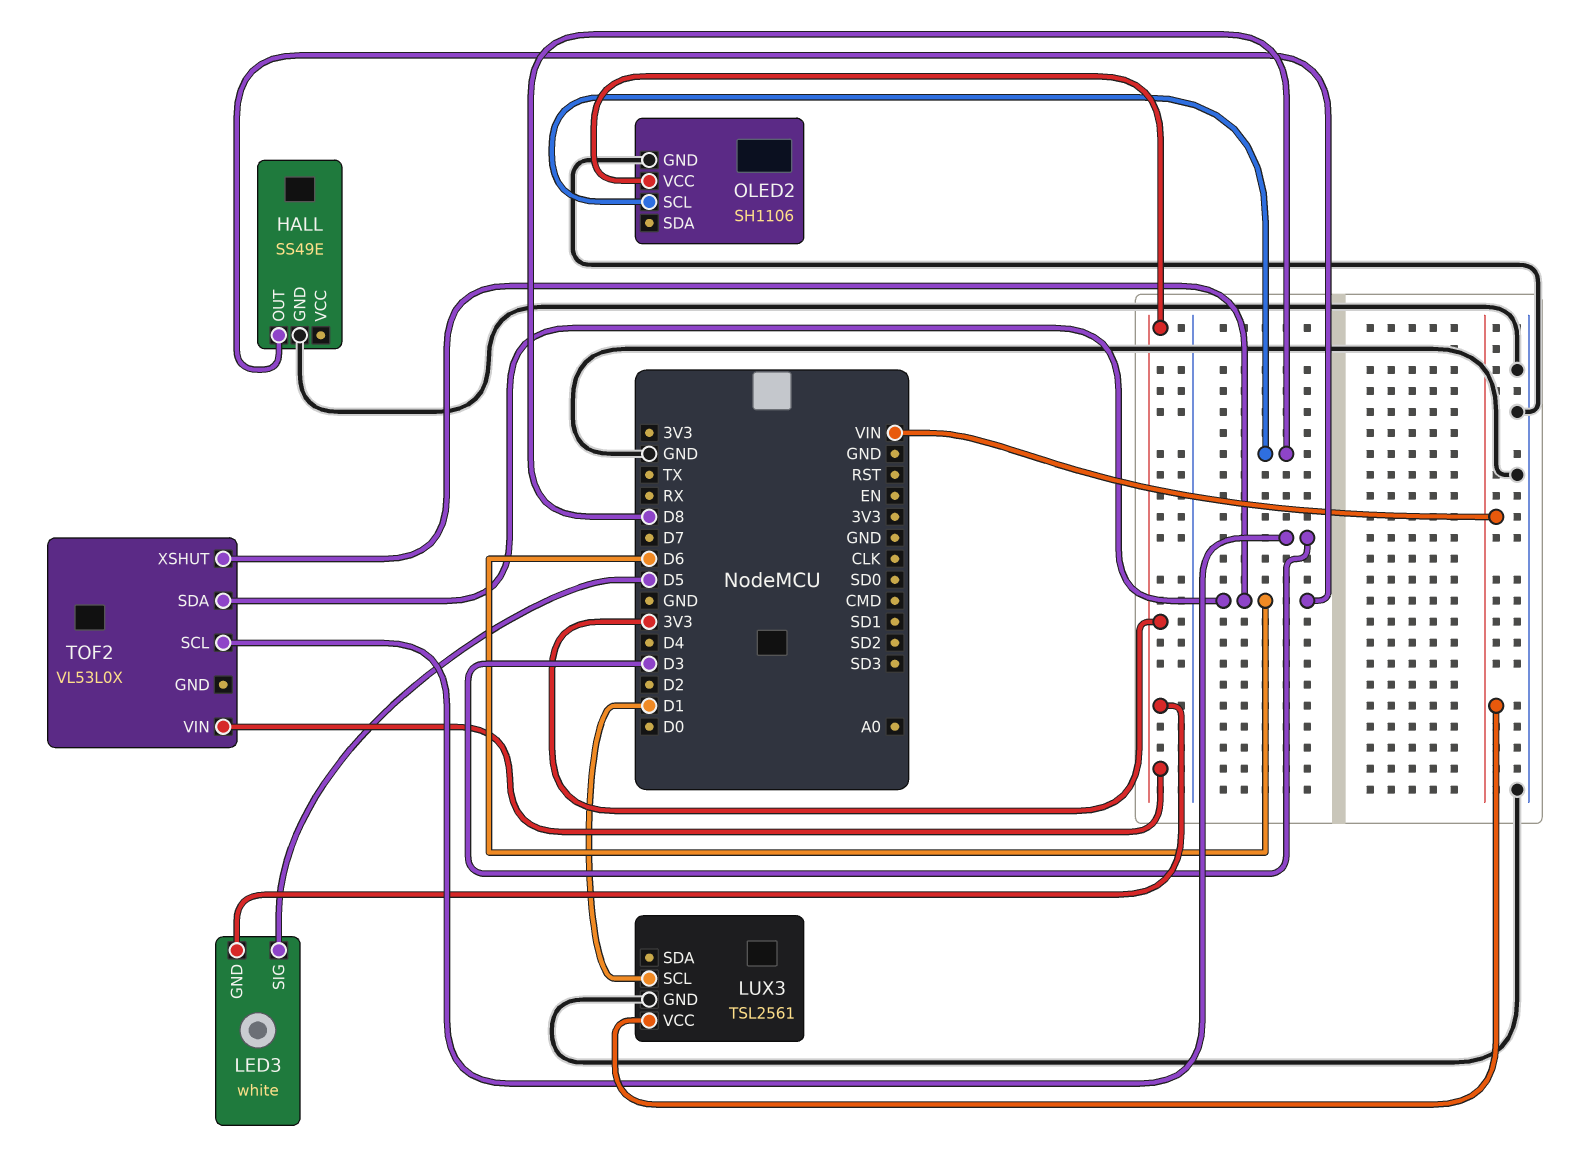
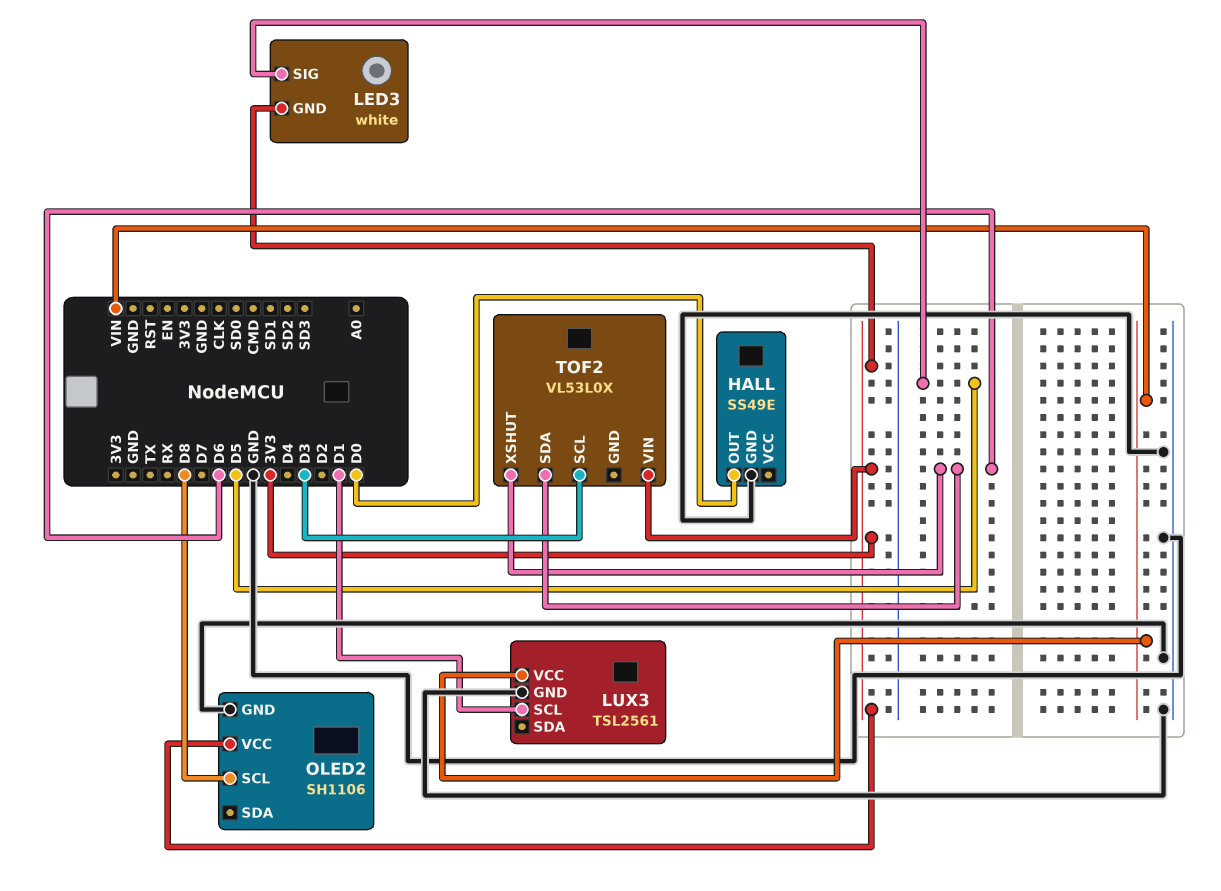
HALL pin OUT: D6 -> D0

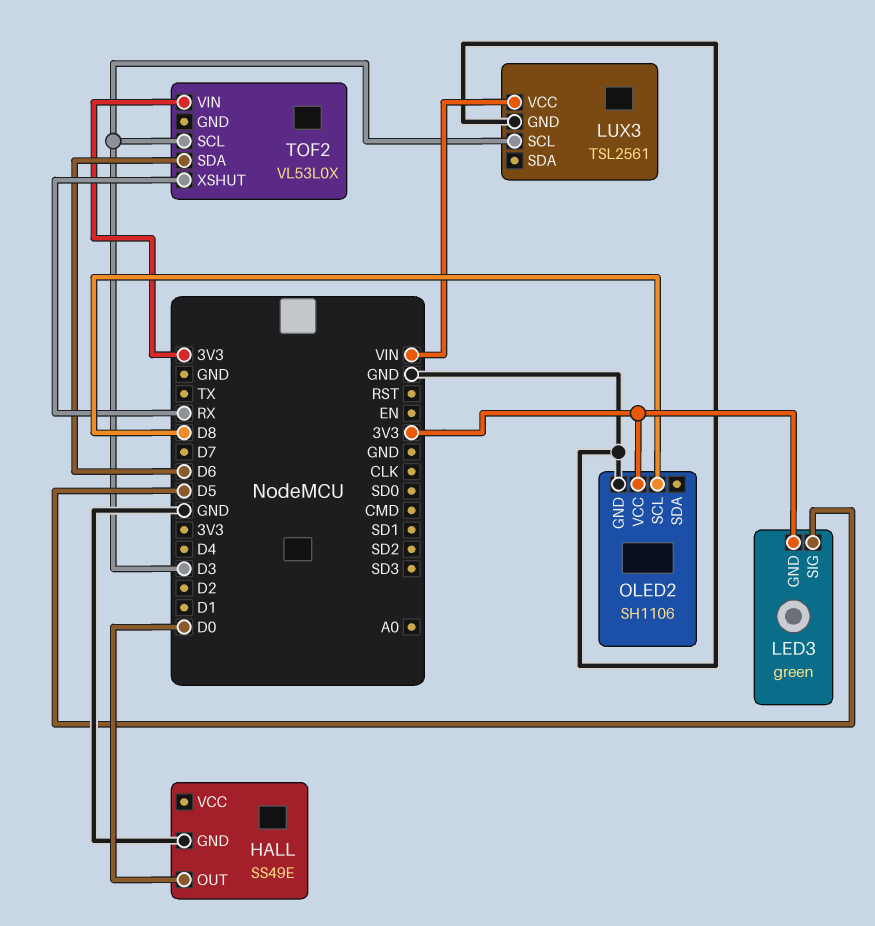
LED3: white -> green
LUX3 pin SCL: D1 -> D3
TOF2 pin XSHUT: D6 -> RX

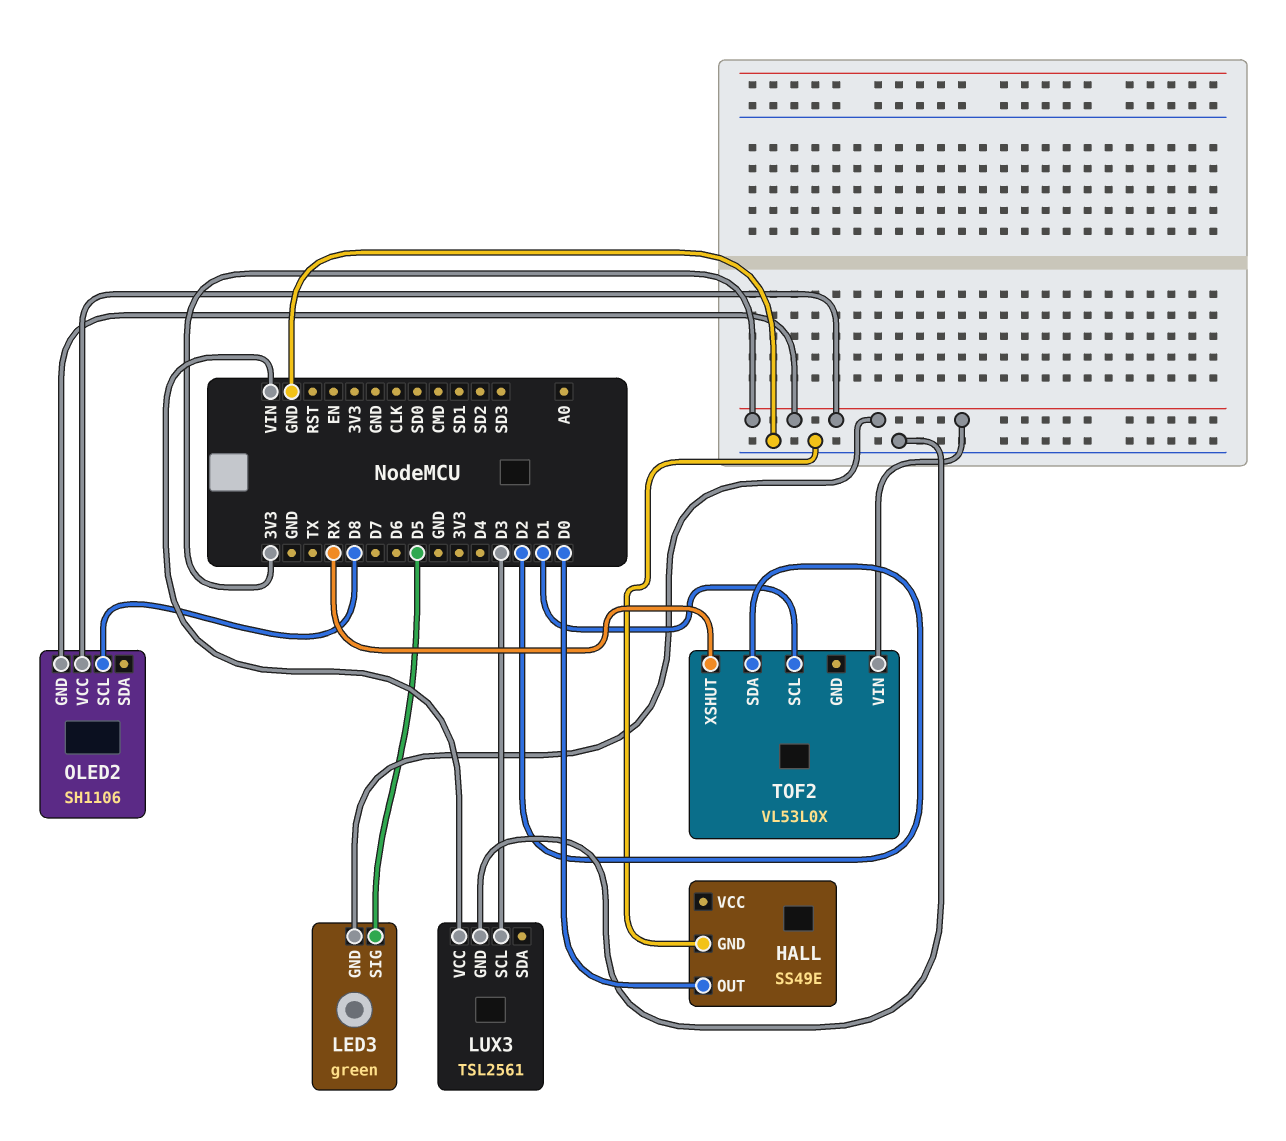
OLED2 pin GND: GND -> 3V3
TOF2 pin SCL: D3 -> D1
TOF2 pin SDA: D6 -> D2

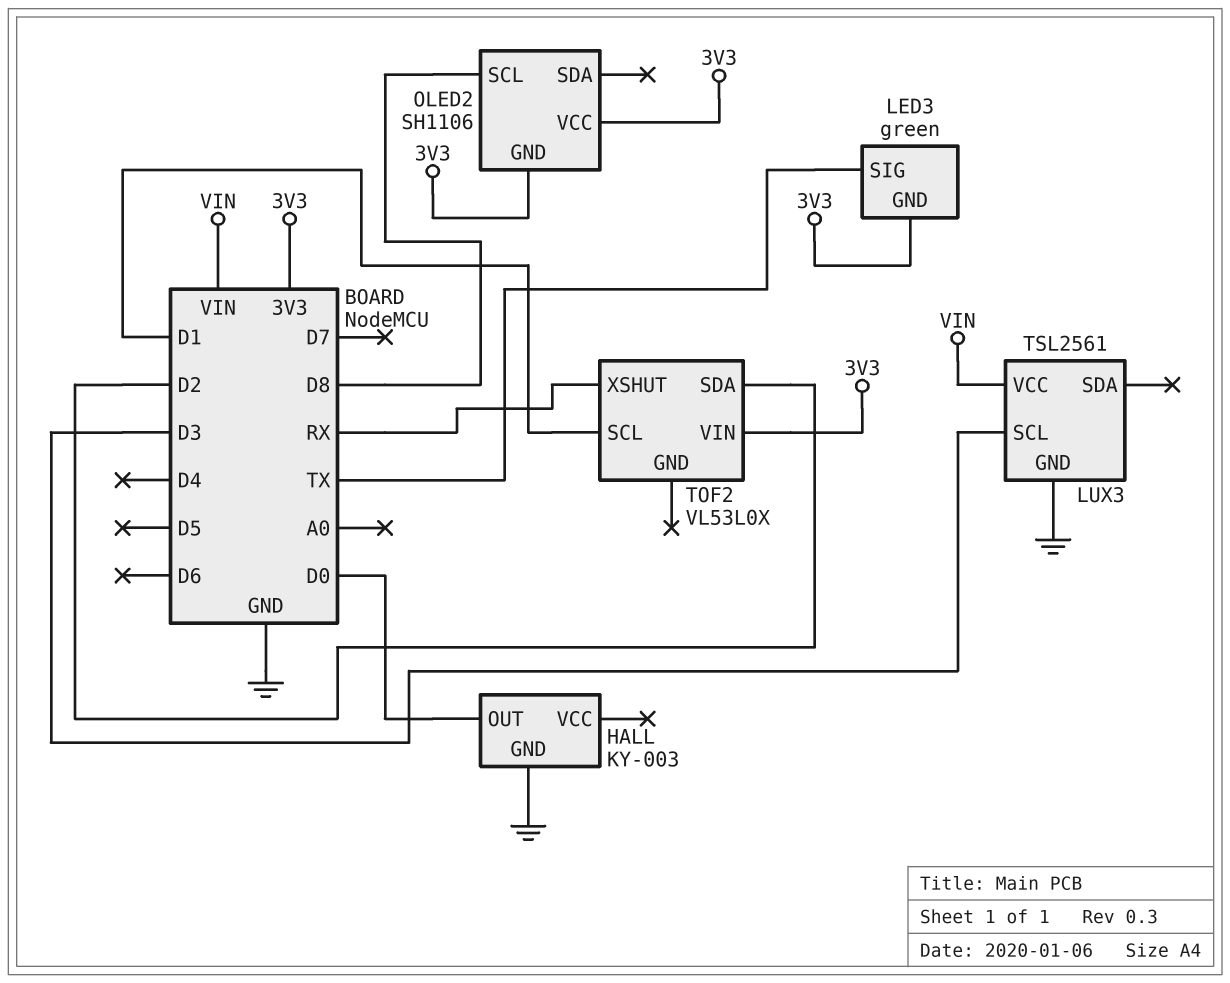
HALL: SS49E -> KY-003
LED3 pin SIG: D5 -> TX

